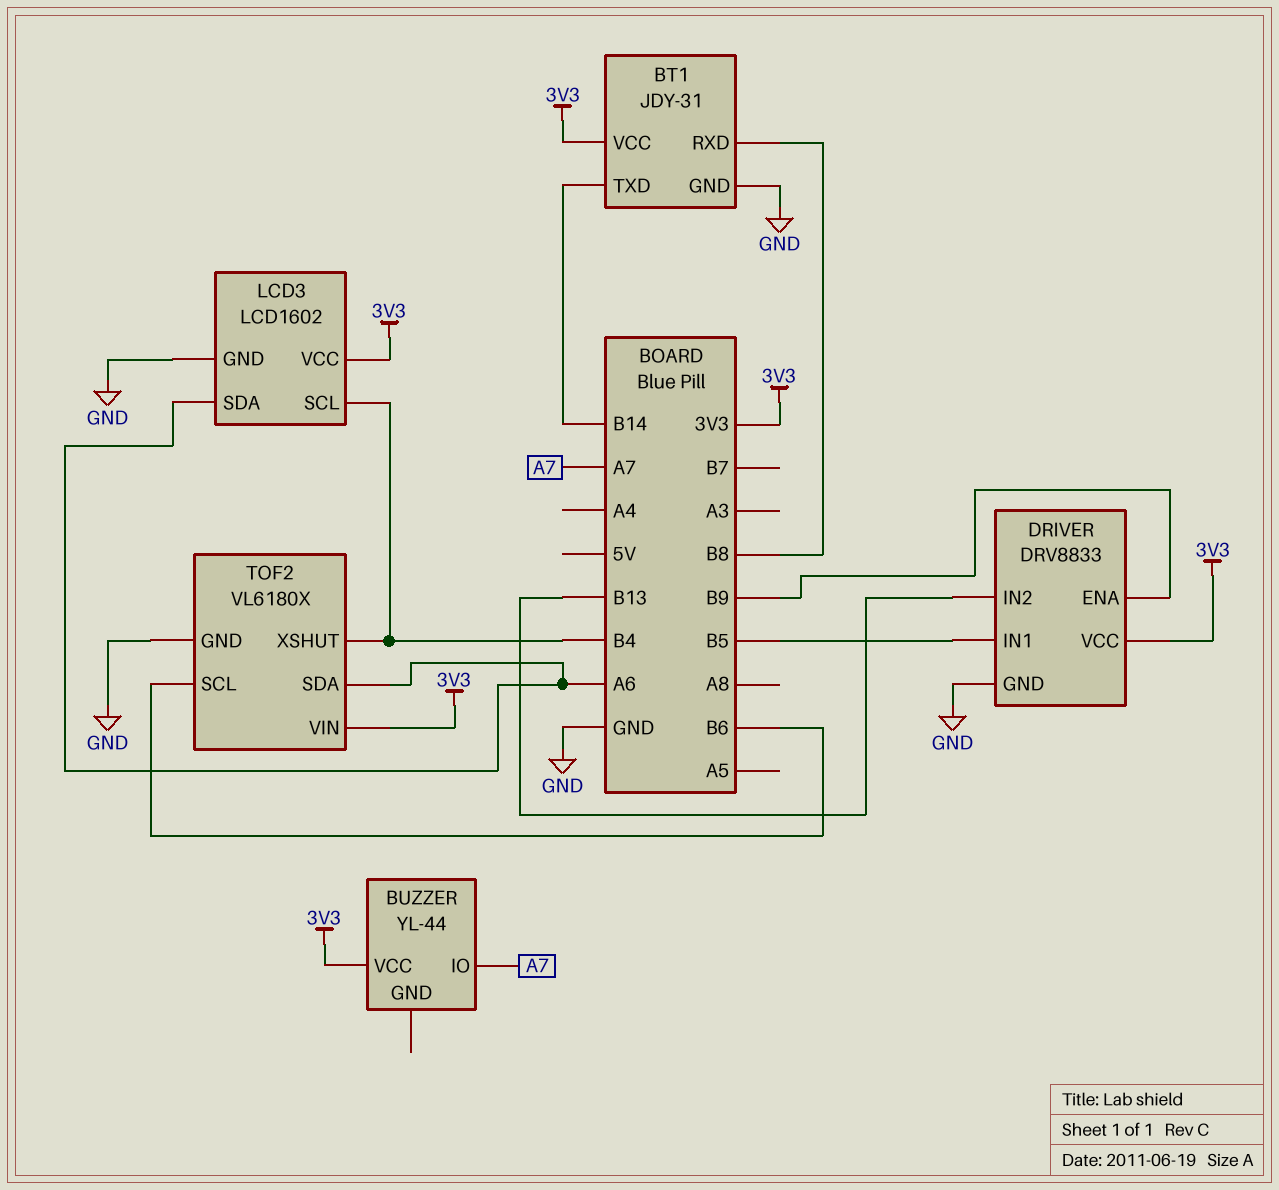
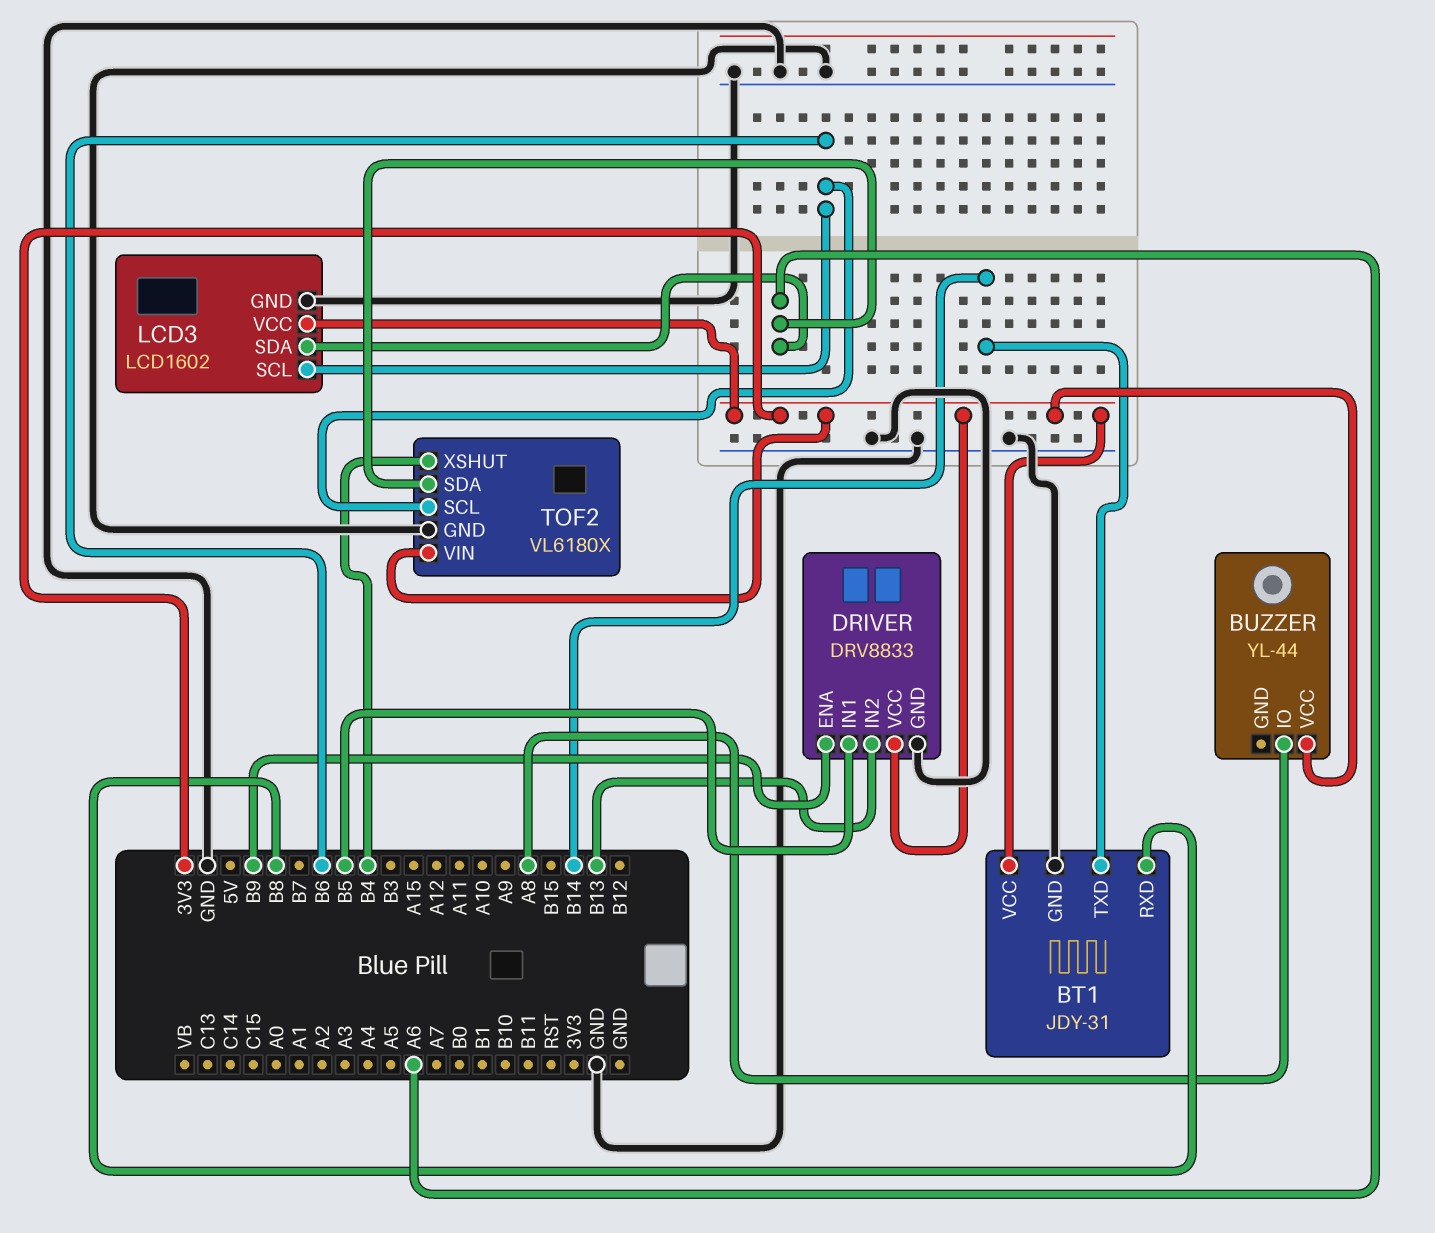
BUZZER pin IO: A7 -> A8
LCD3 pin SCL: B4 -> B6

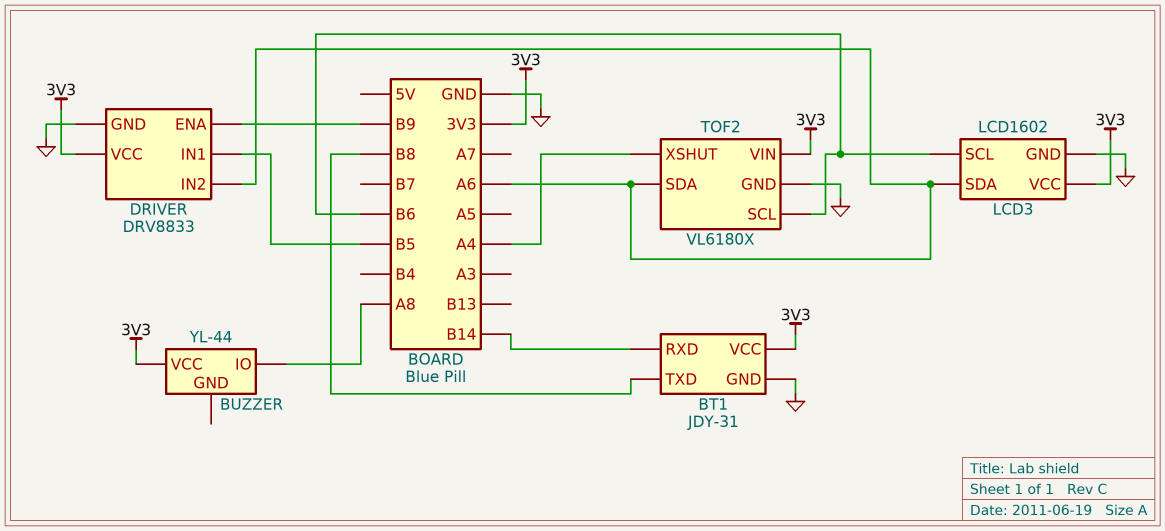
BT1 pin RXD: B8 -> B14
BT1 pin TXD: B14 -> B8
DRIVER pin IN2: B13 -> A6
TOF2 pin XSHUT: B4 -> A4

